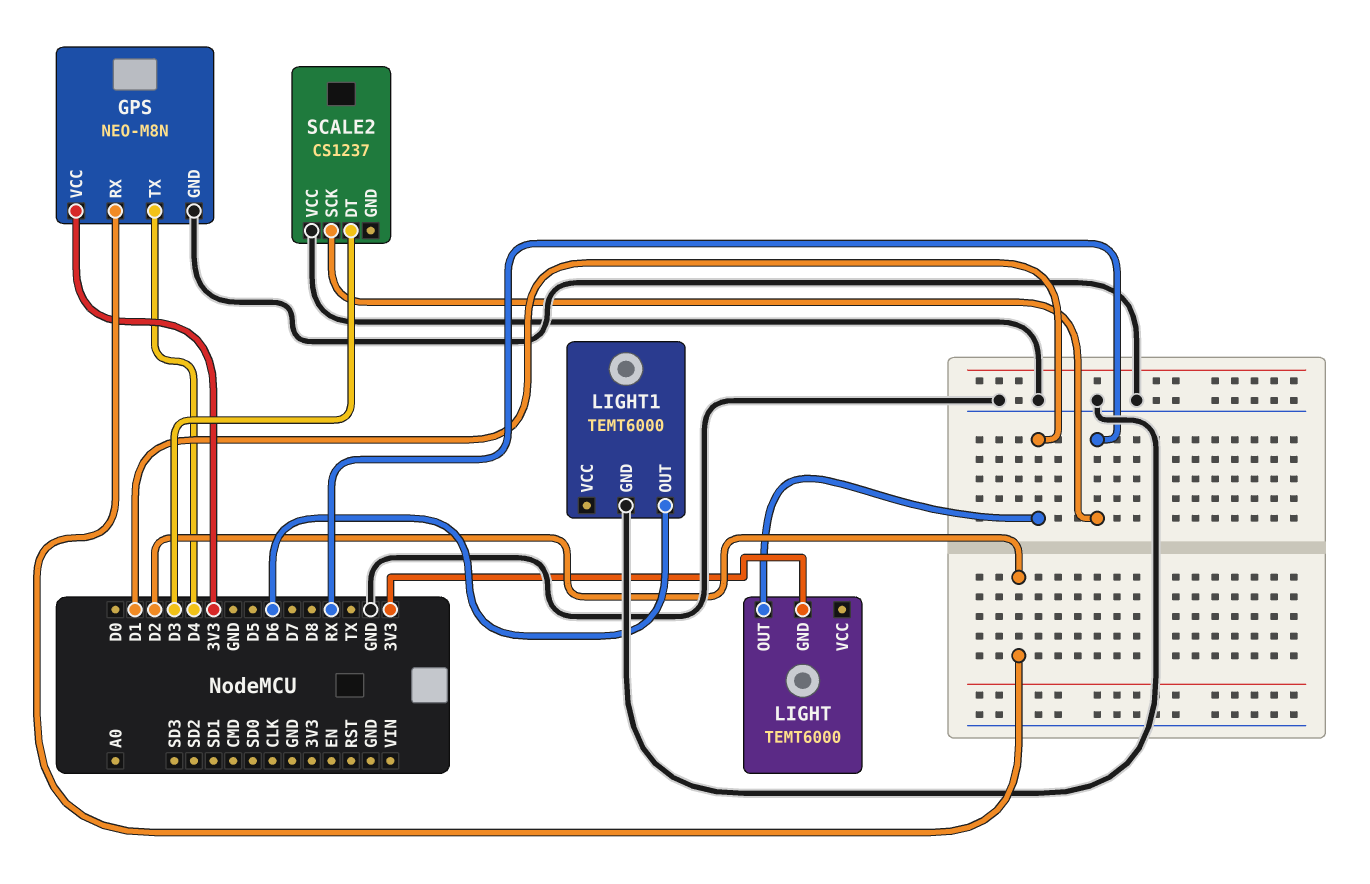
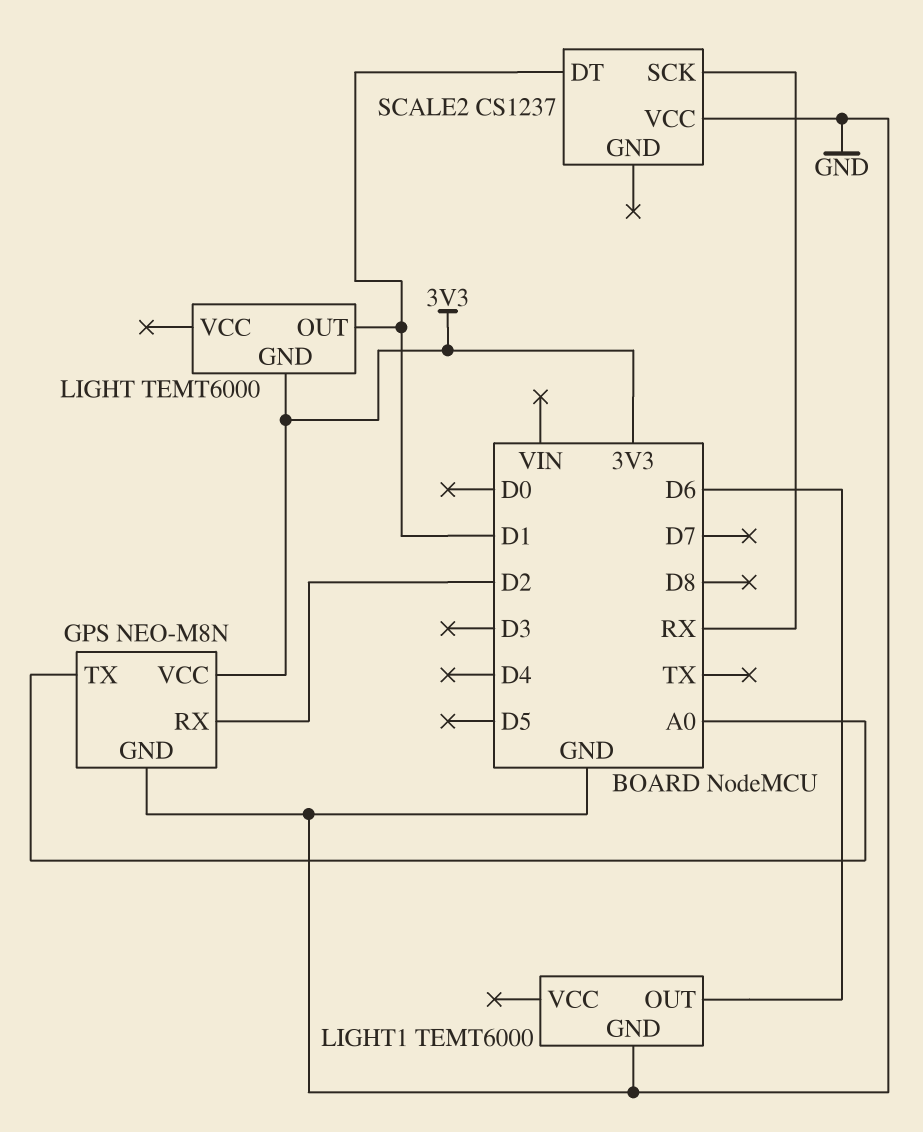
GPS pin TX: D4 -> A0
SCALE2 pin DT: D3 -> D1

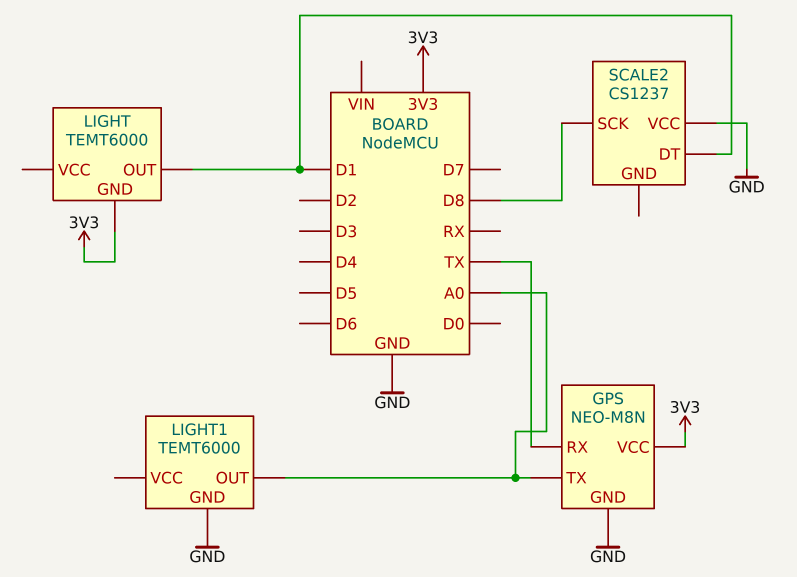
GPS pin RX: D2 -> TX
LIGHT1 pin OUT: D6 -> A0
SCALE2 pin SCK: RX -> D8

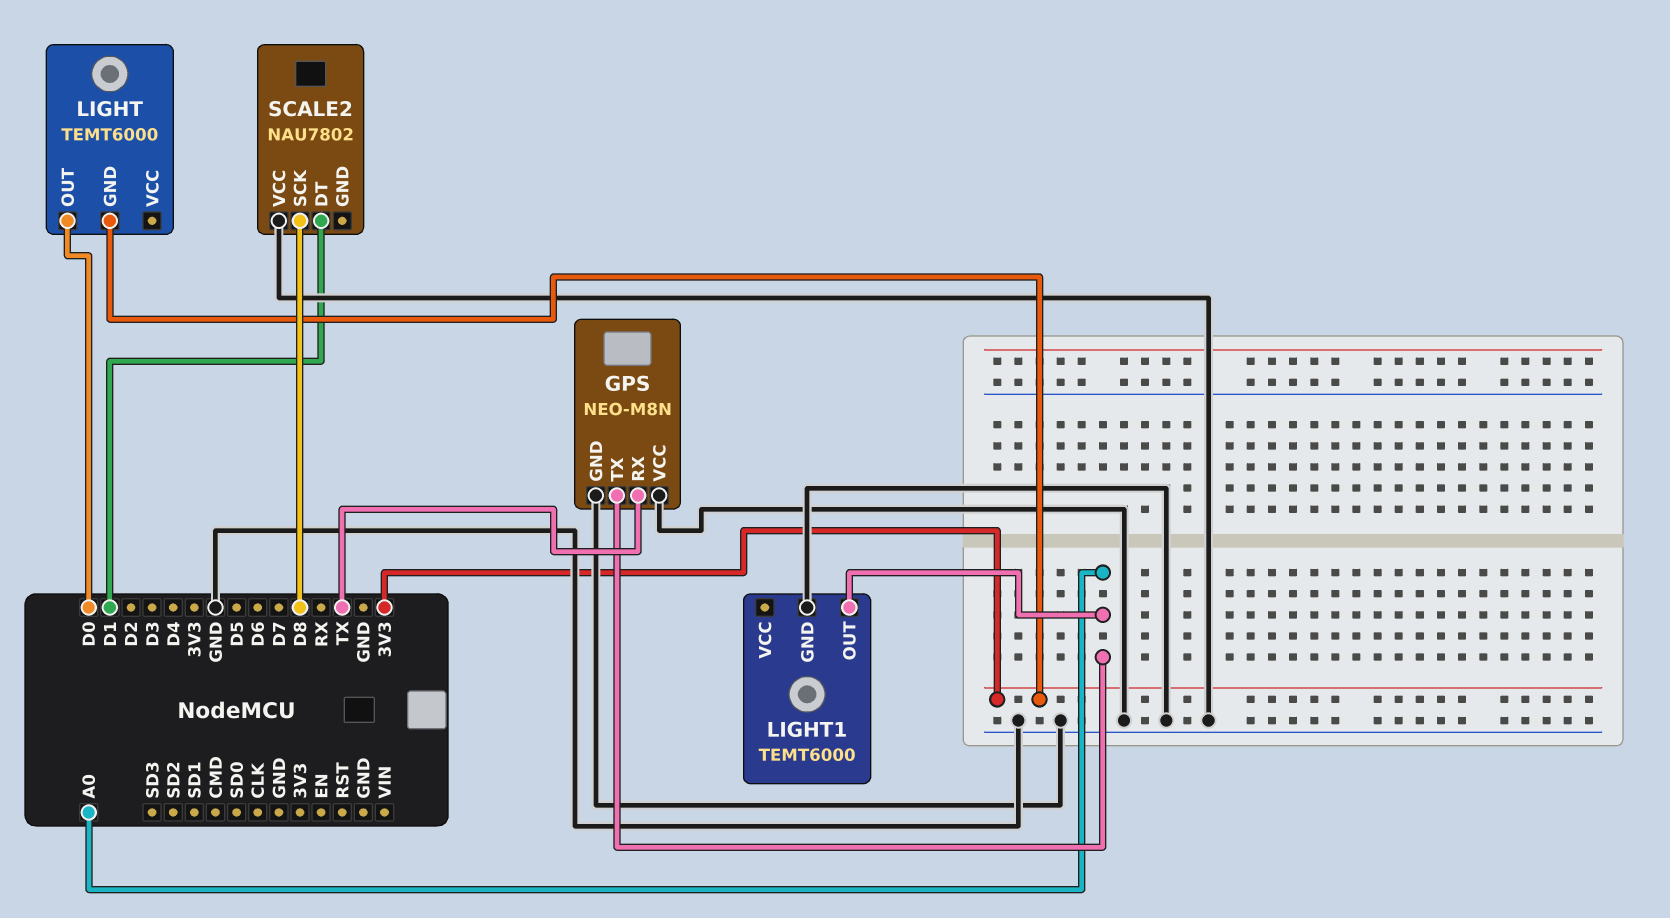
GPS pin VCC: 3V3 -> GND
LIGHT pin OUT: D1 -> D0
SCALE2: CS1237 -> NAU7802

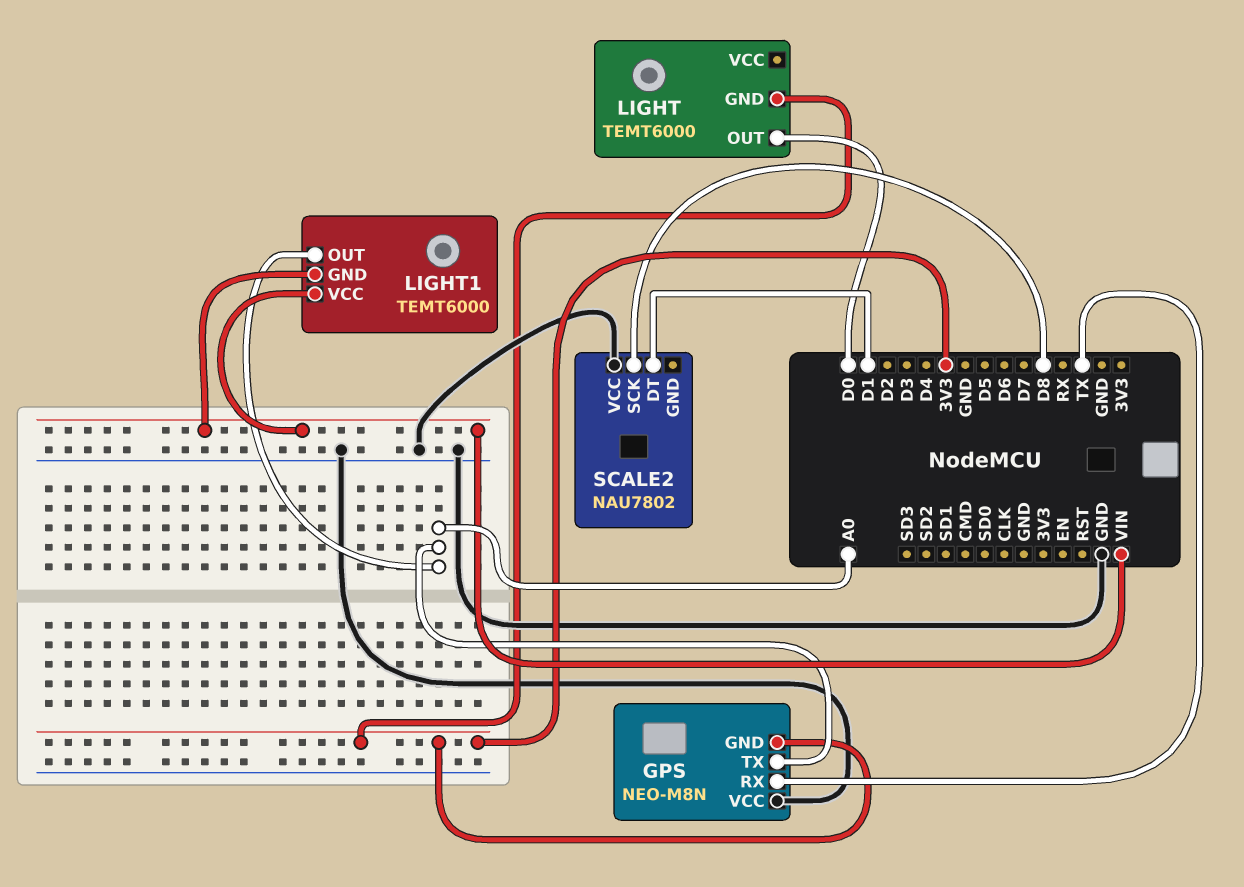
GPS pin GND: GND -> 3V3
LIGHT1 pin GND: GND -> VIN
LIGHT1 pin VCC: none -> VIN

